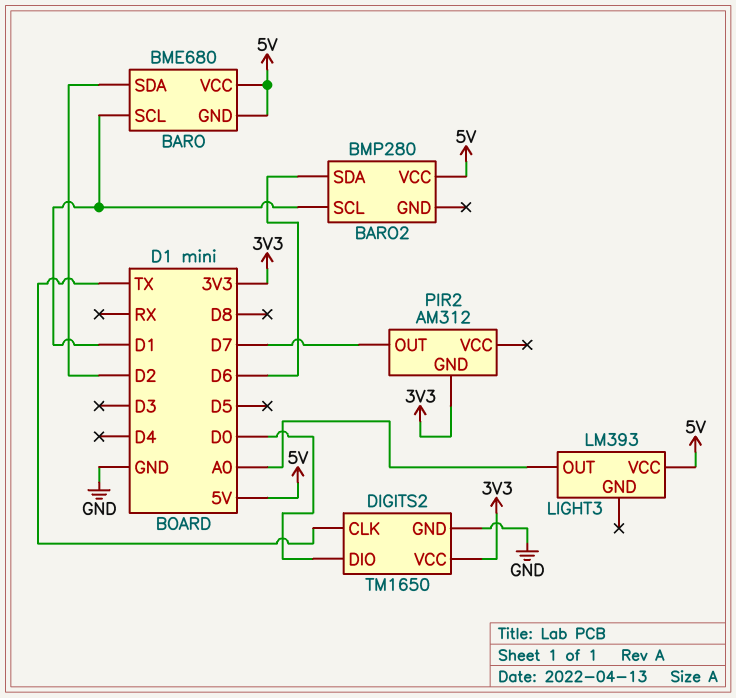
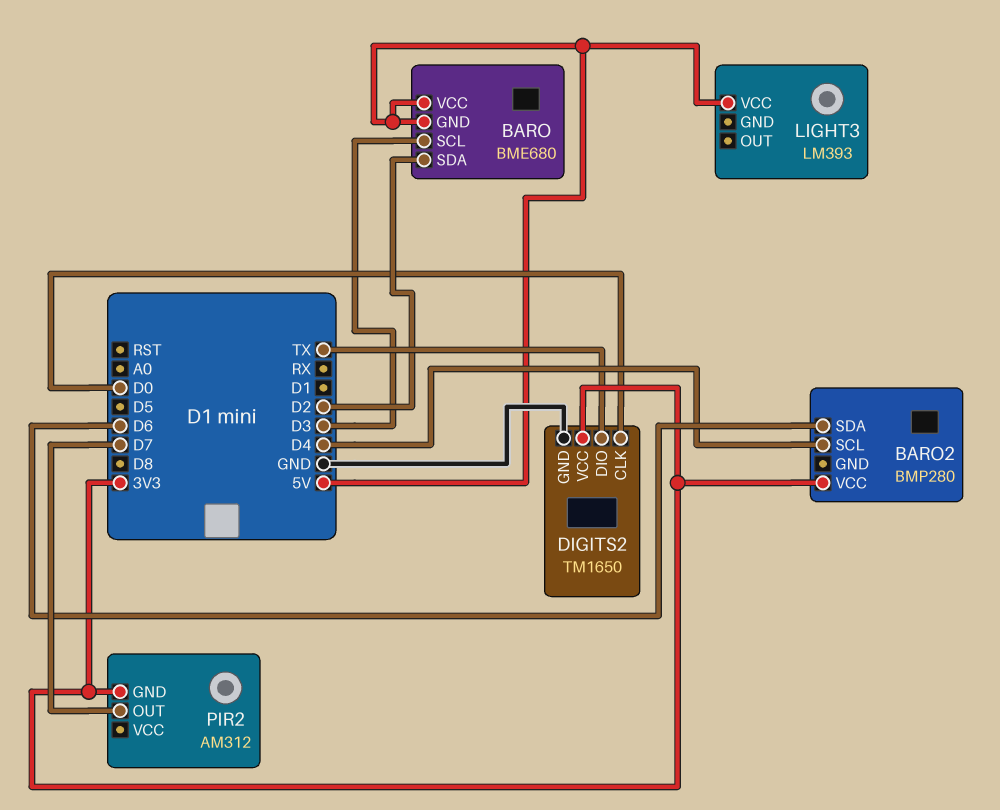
BARO pin SCL: D1 -> D3
BARO2 pin SCL: D1 -> D4
BARO2 pin VCC: 5V -> 3V3
DIGITS2 pin CLK: TX -> D0
DIGITS2 pin DIO: D0 -> TX
LIGHT3 pin OUT: A0 -> none

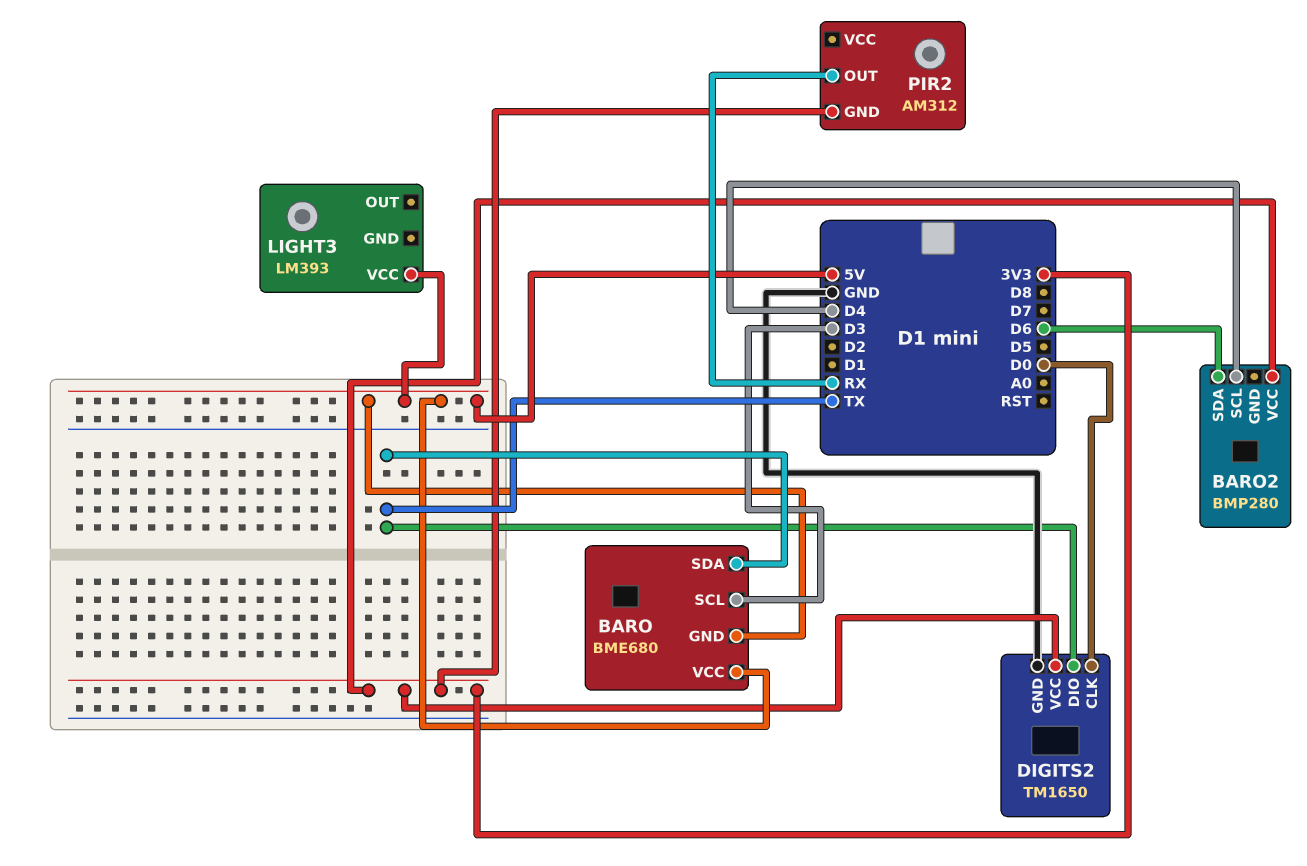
BARO pin SDA: D2 -> TX
PIR2 pin OUT: D7 -> RX

